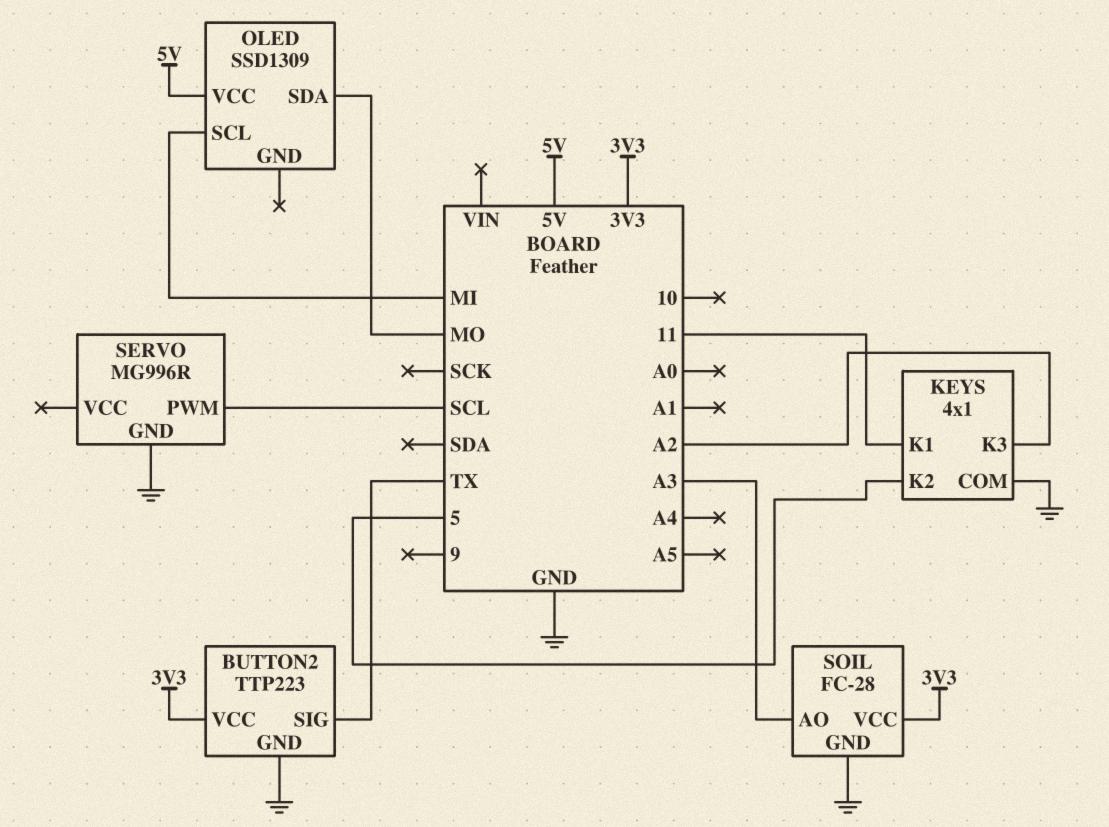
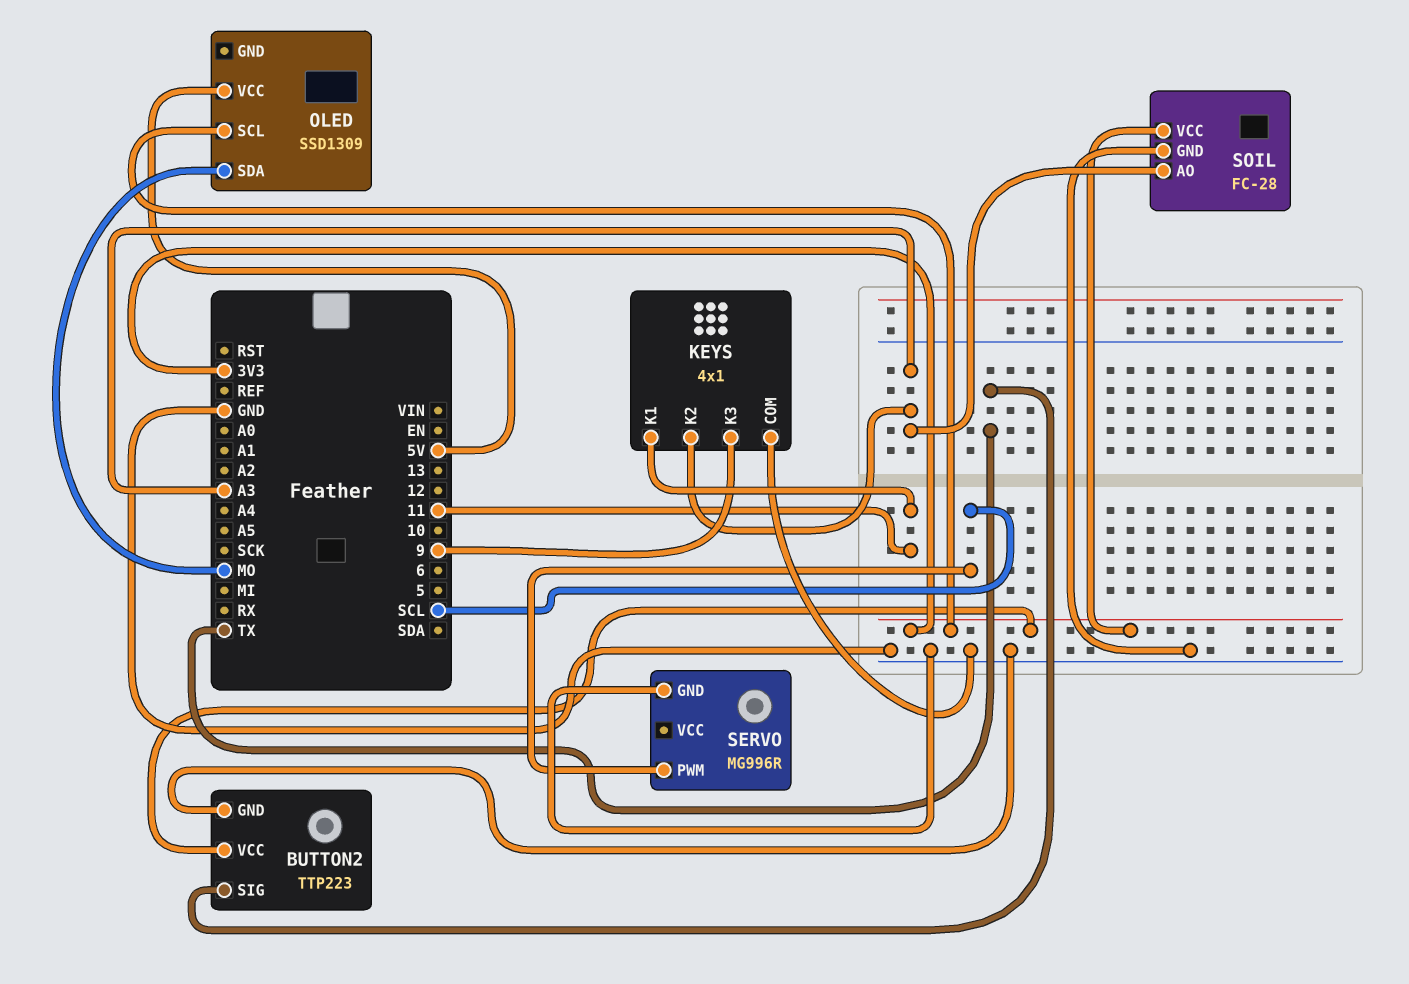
KEYS pin K2: 5 -> A3
KEYS pin K3: A2 -> 9
OLED pin SCL: MI -> 3V3

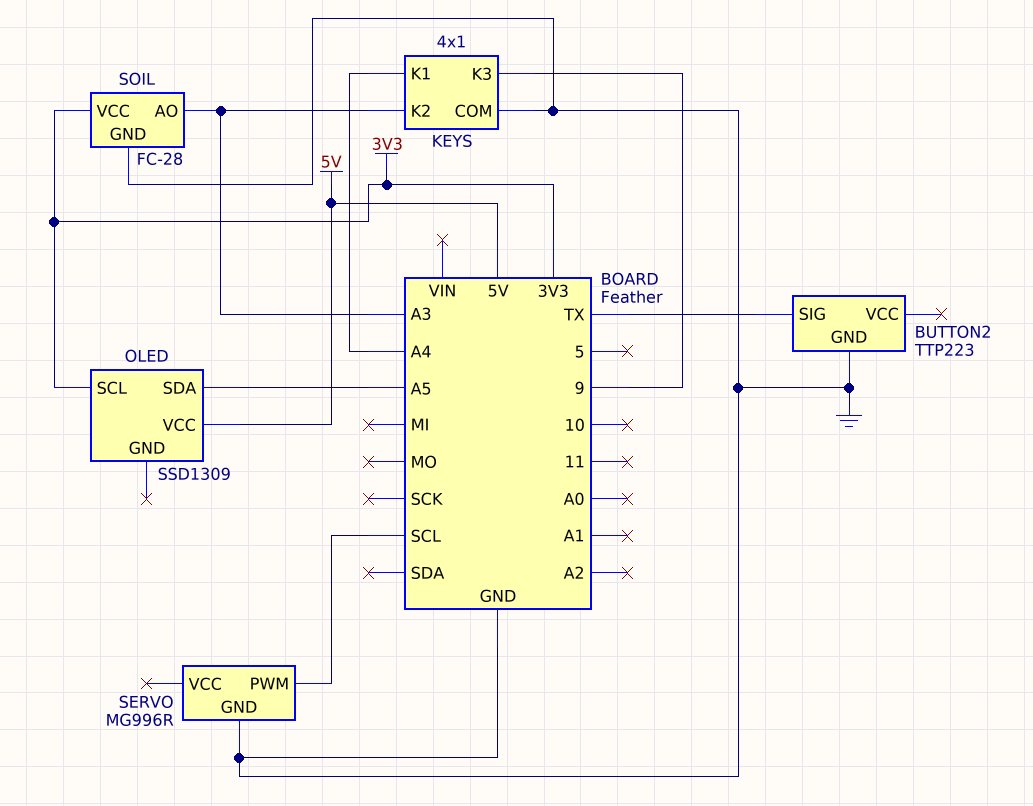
BUTTON2 pin VCC: 3V3 -> none
KEYS pin K1: 11 -> A4
OLED pin SDA: MO -> A5

